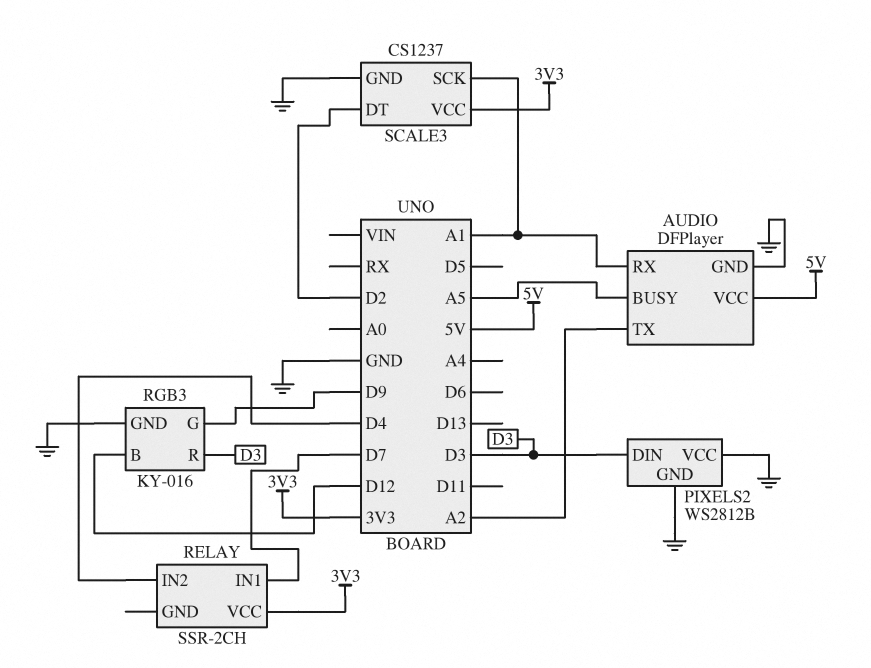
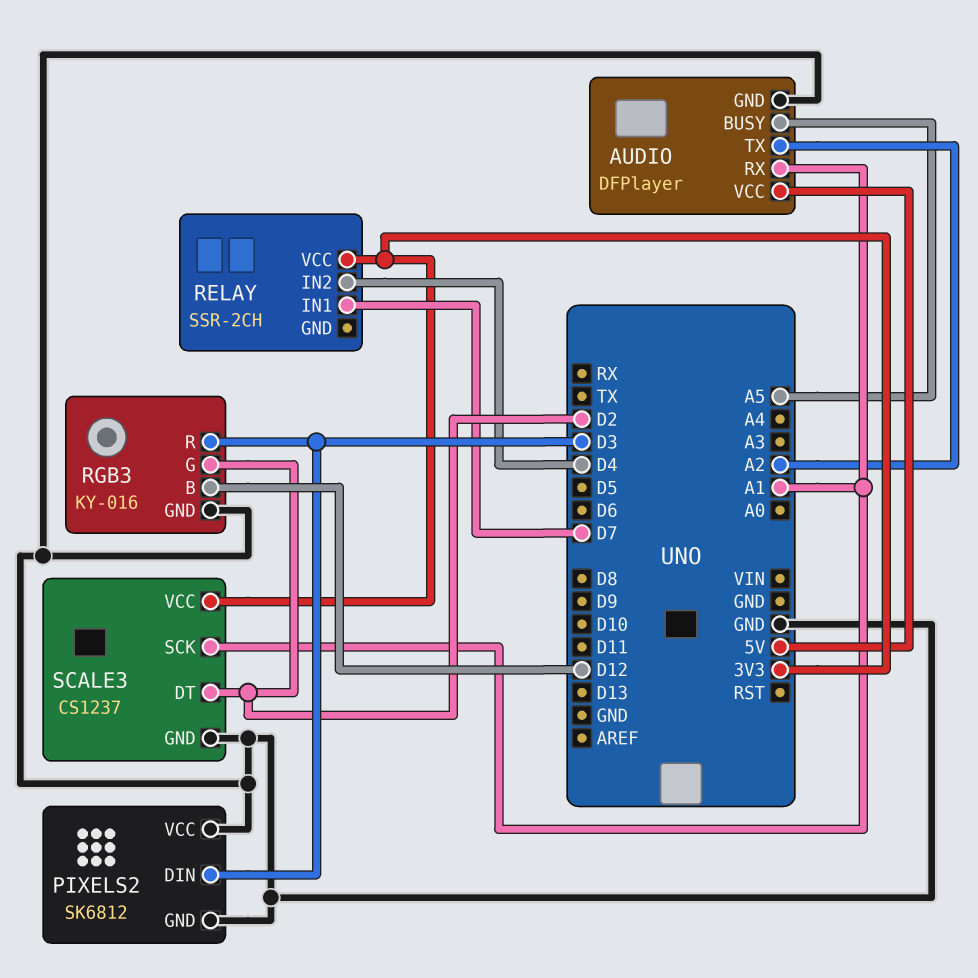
PIXELS2: WS2812B -> SK6812
RGB3 pin G: D9 -> D2

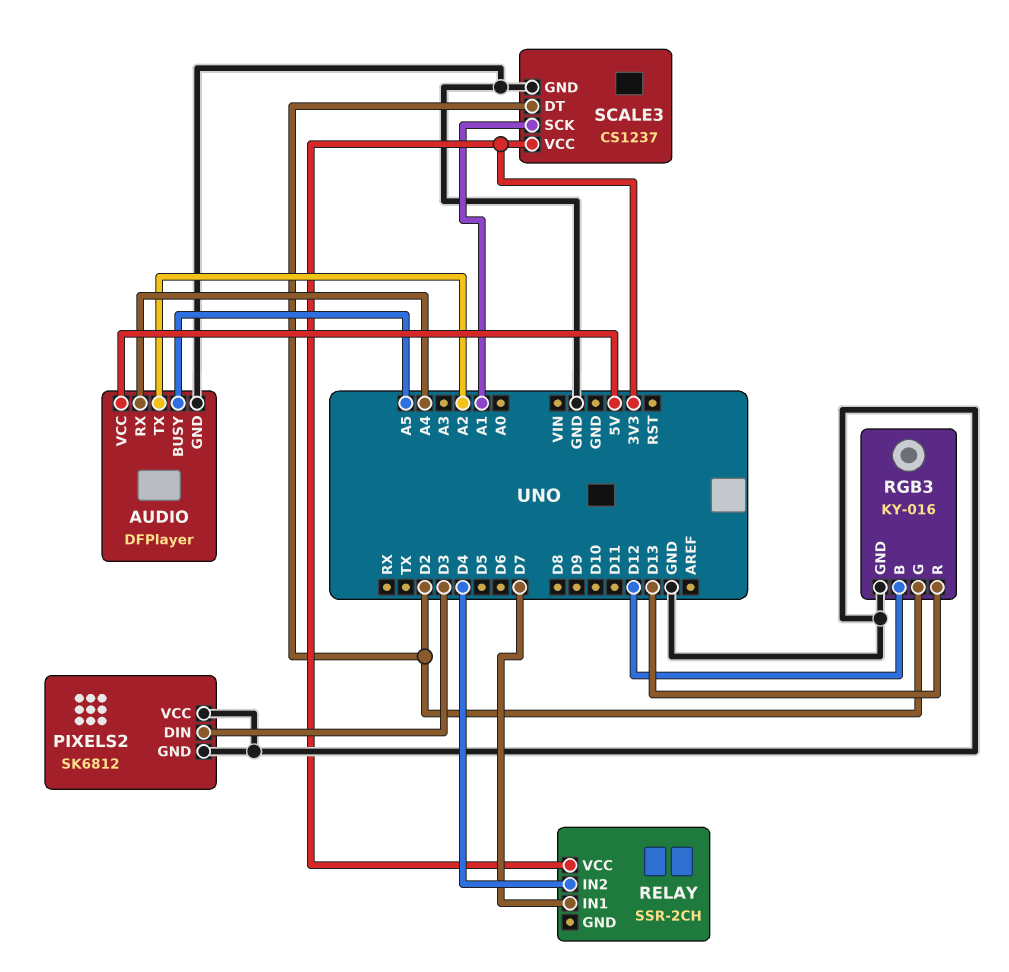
AUDIO pin RX: A1 -> A4
RGB3 pin R: D3 -> D13

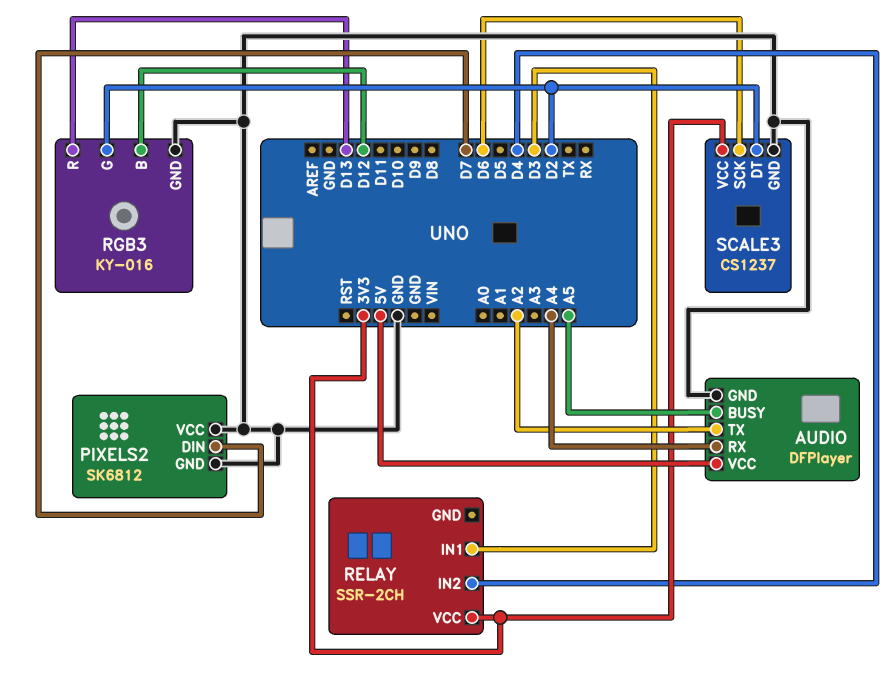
PIXELS2 pin DIN: D3 -> D7
RELAY pin IN1: D7 -> D3
SCALE3 pin SCK: A1 -> D6

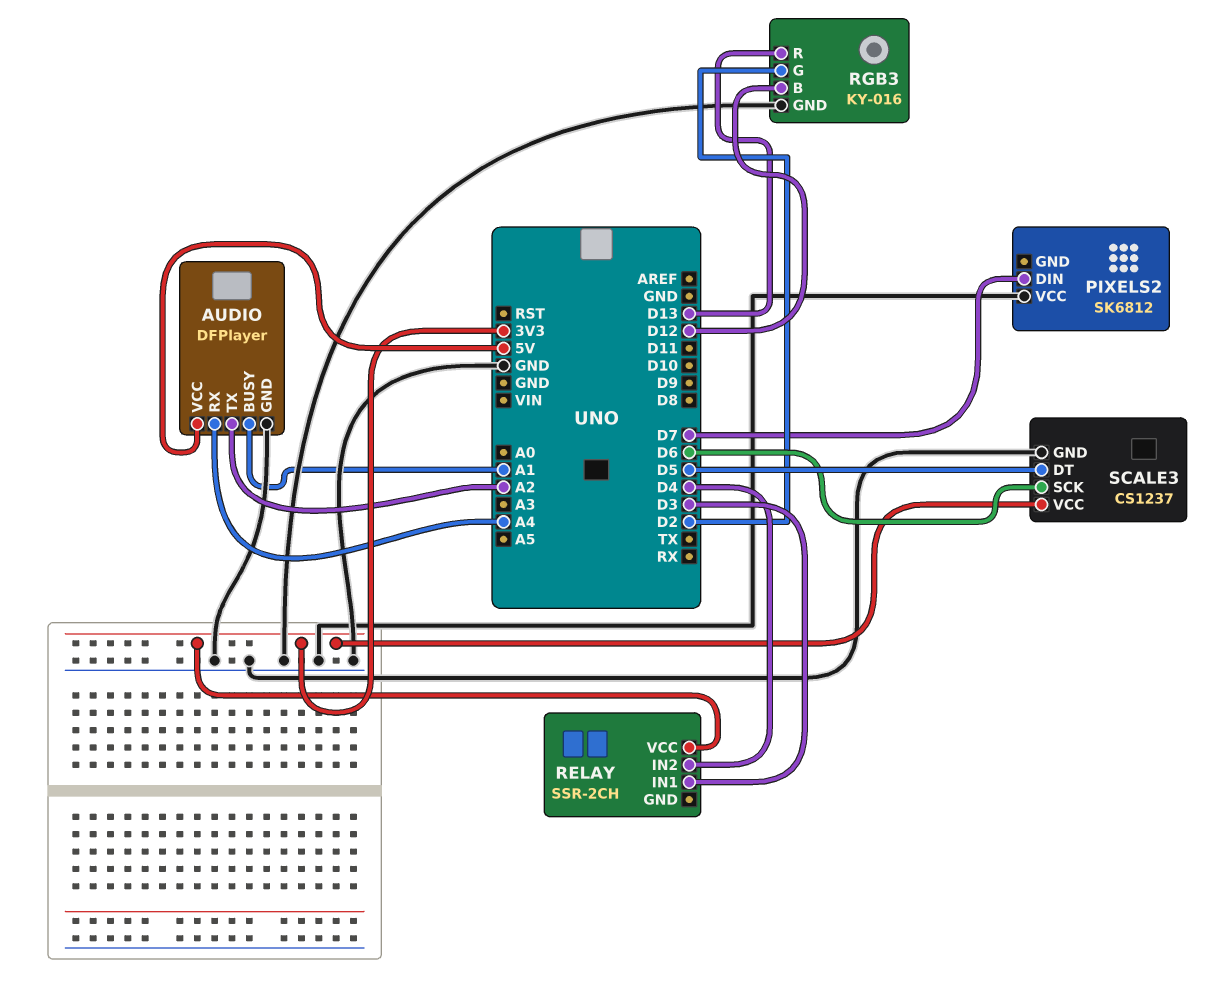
AUDIO pin BUSY: A5 -> A1
PIXELS2 pin GND: GND -> none
SCALE3 pin DT: D2 -> D5

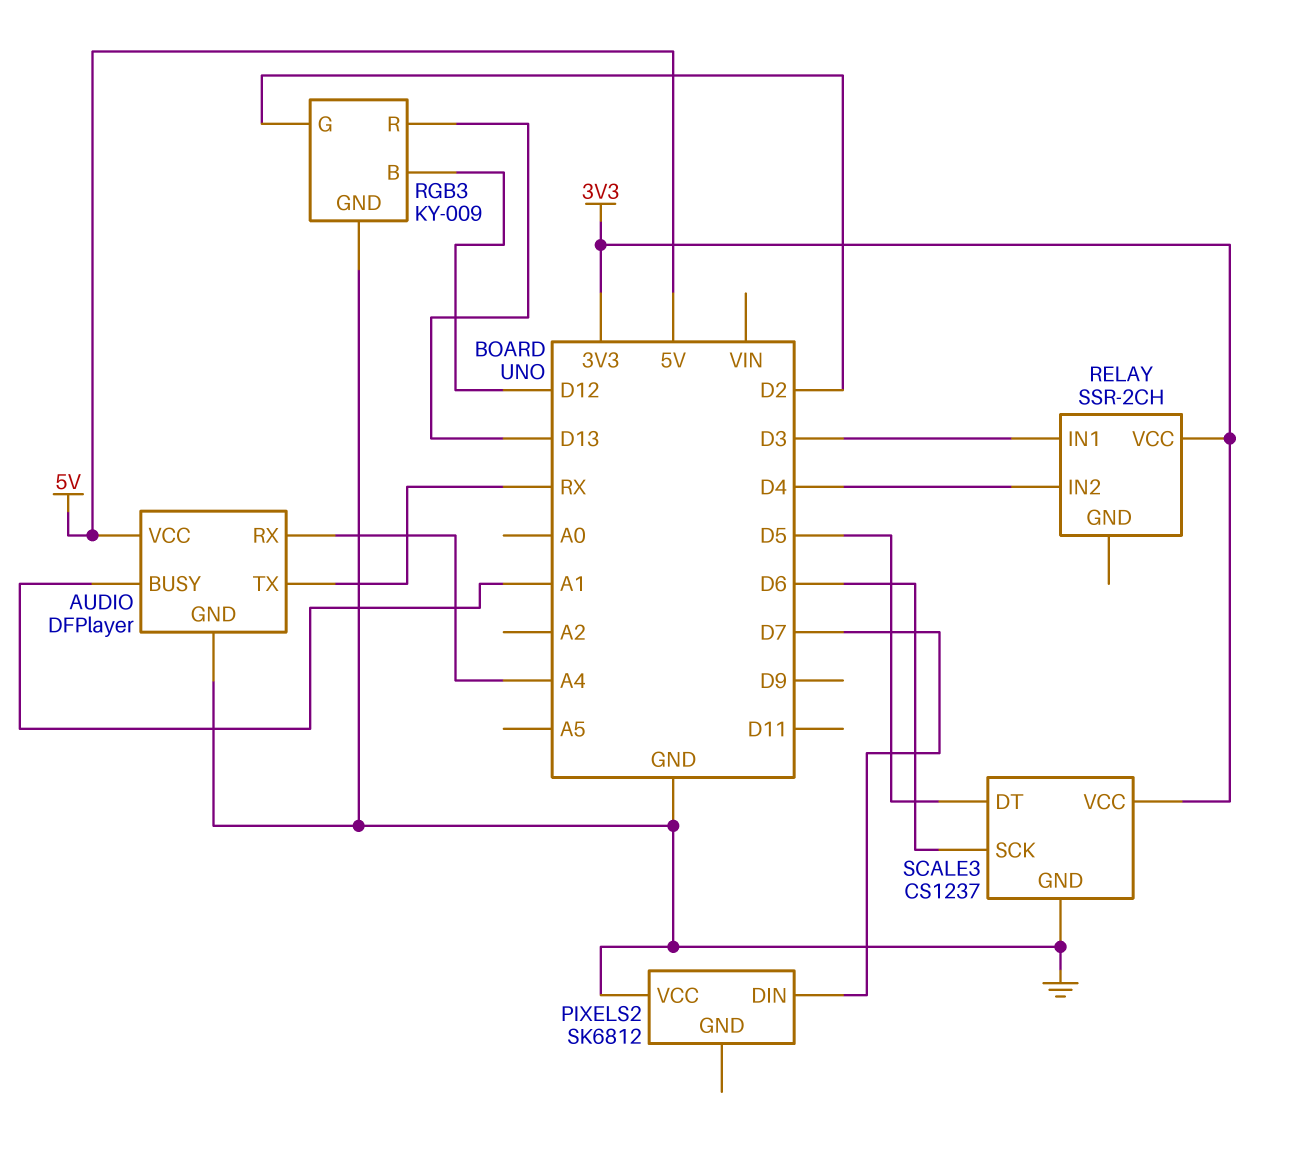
AUDIO pin TX: A2 -> RX
RGB3: KY-016 -> KY-009

